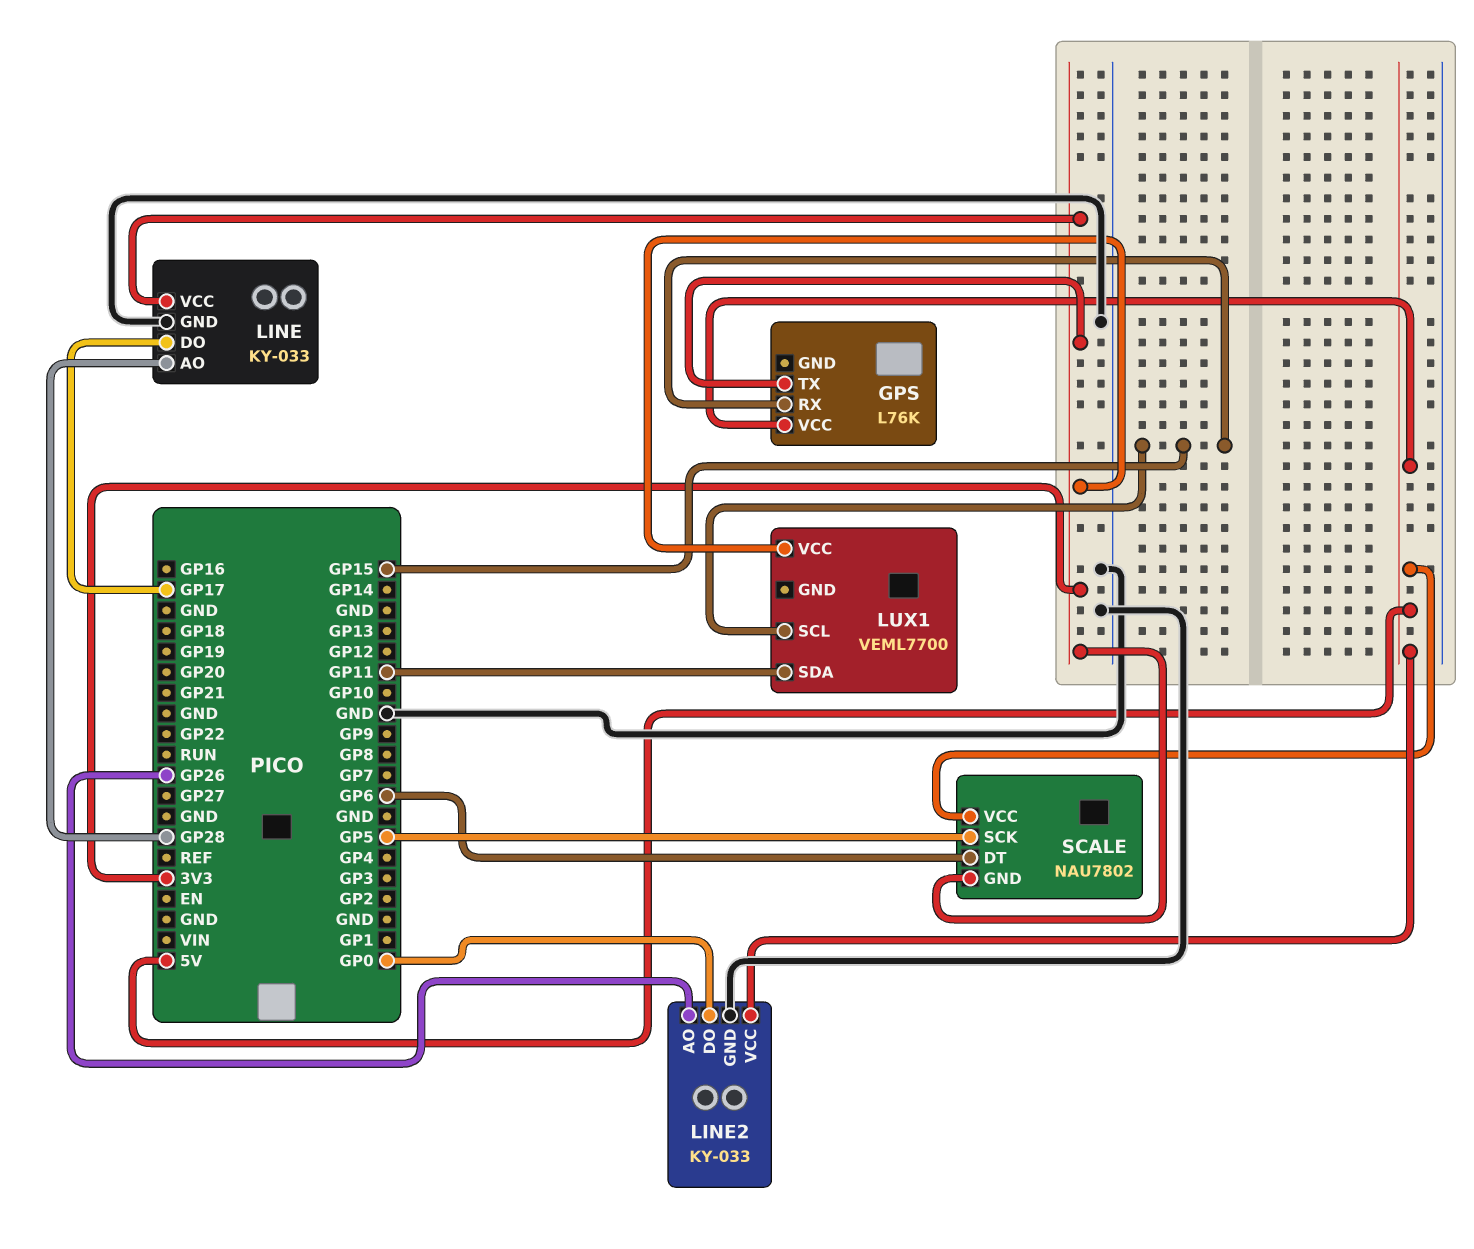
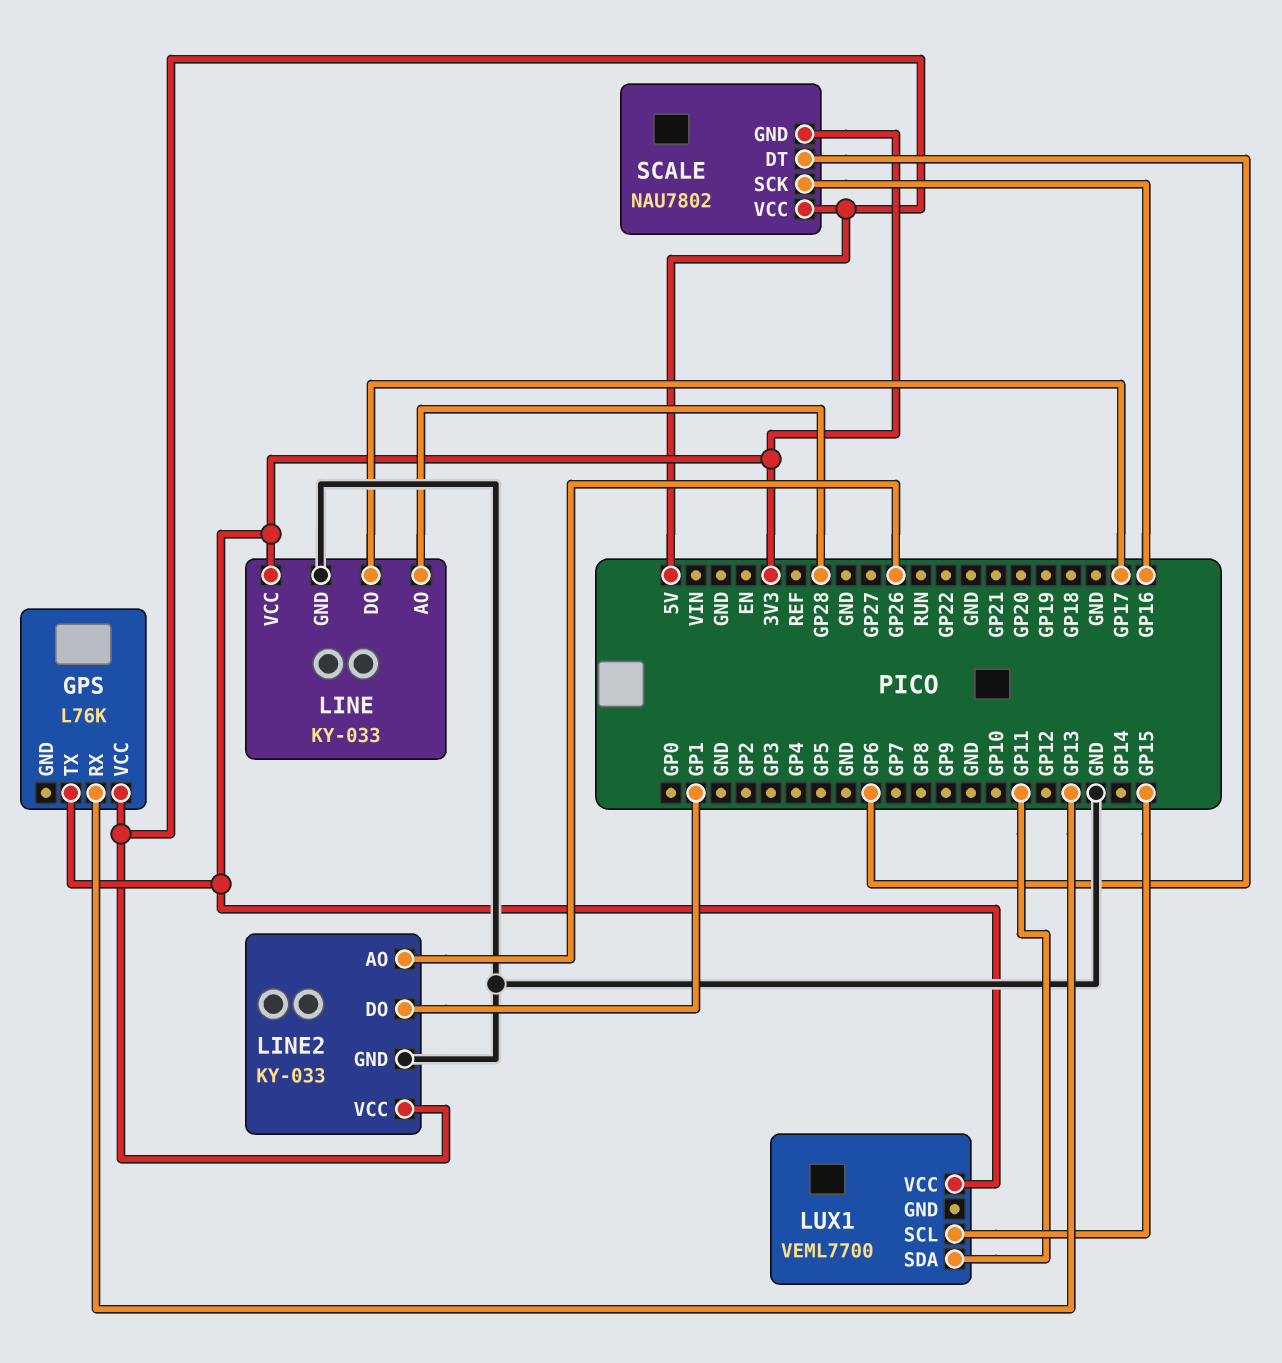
GPS pin RX: GP15 -> GP13
LINE2 pin DO: GP0 -> GP1
SCALE pin SCK: GP5 -> GP16

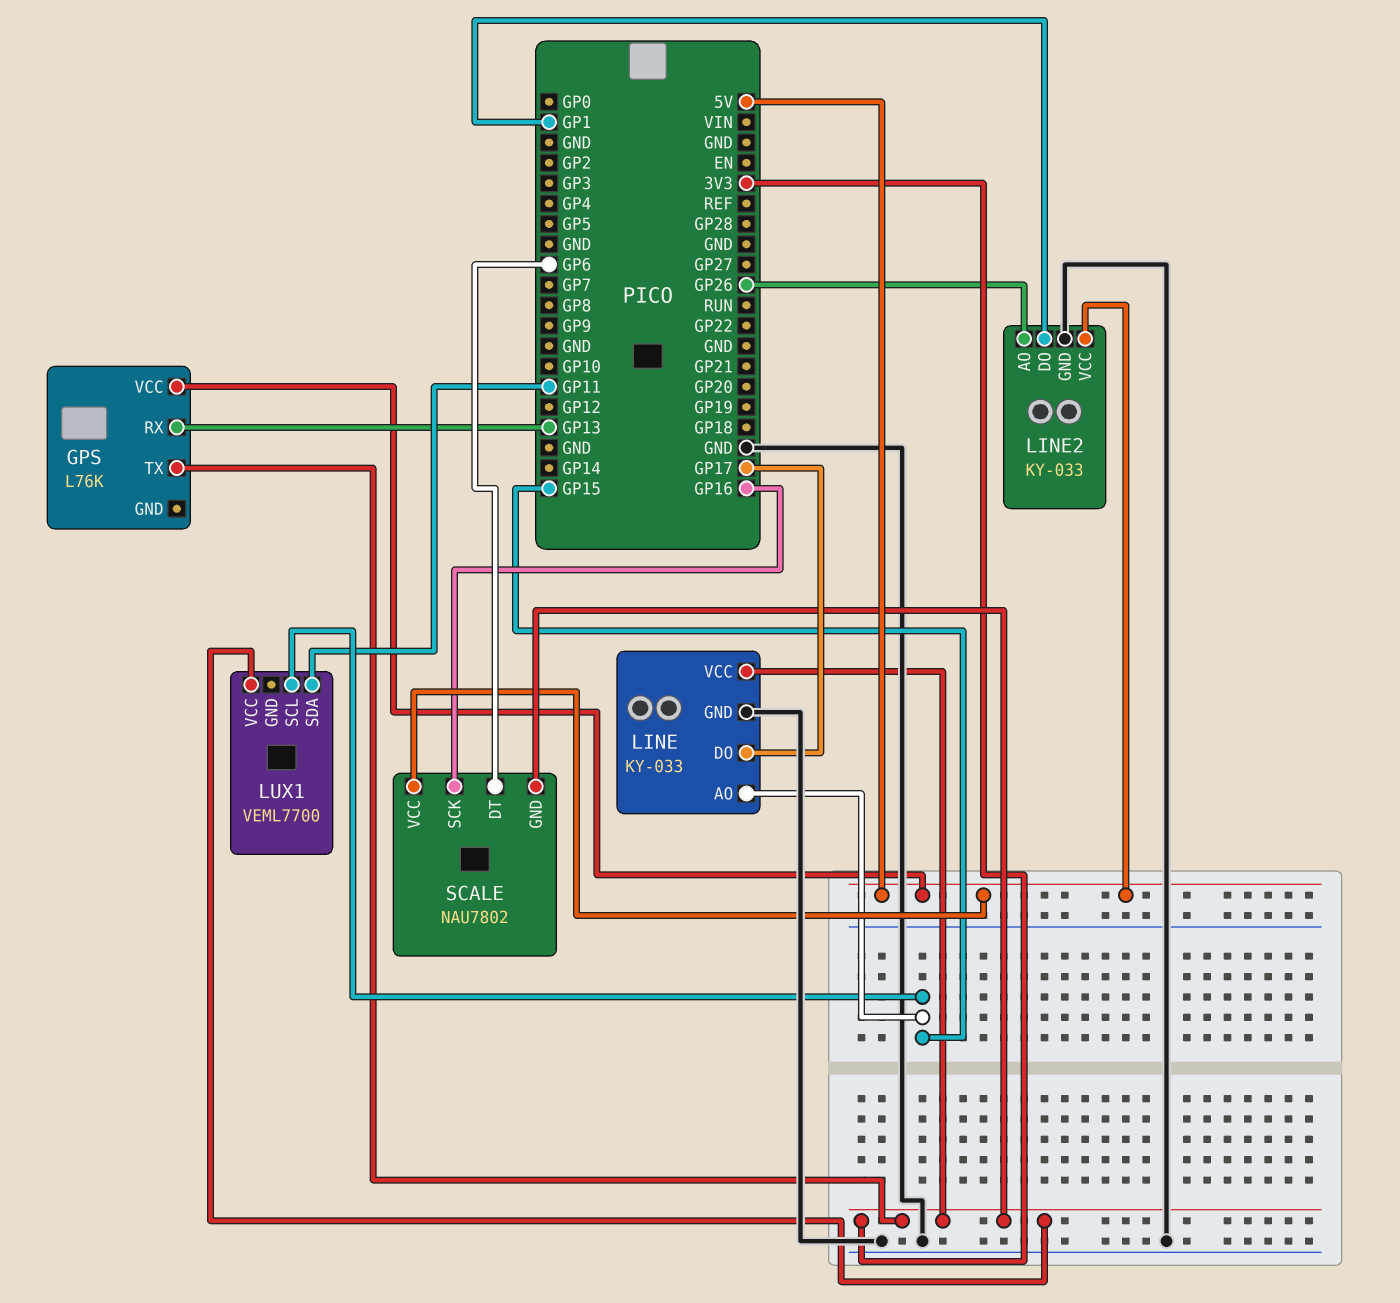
LINE pin AO: GP28 -> GP15

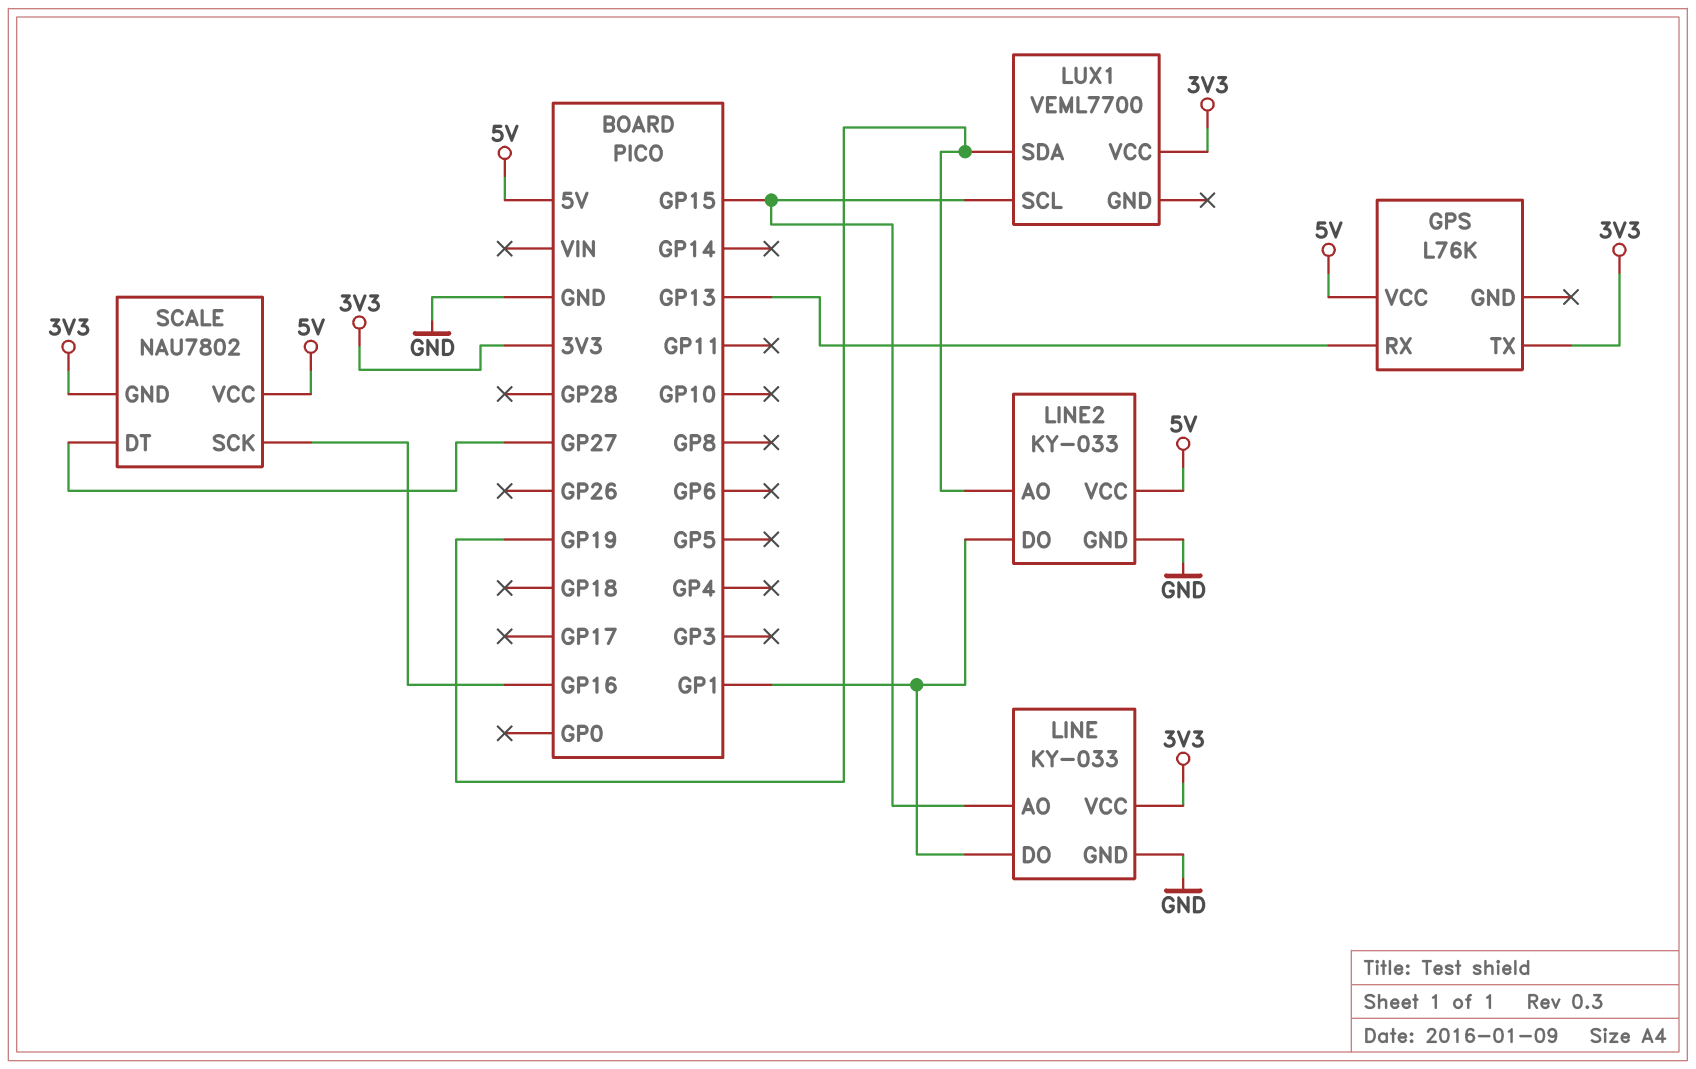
LINE pin DO: GP17 -> GP1
LINE2 pin AO: GP26 -> GP19
LUX1 pin SDA: GP11 -> GP19
SCALE pin DT: GP6 -> GP27

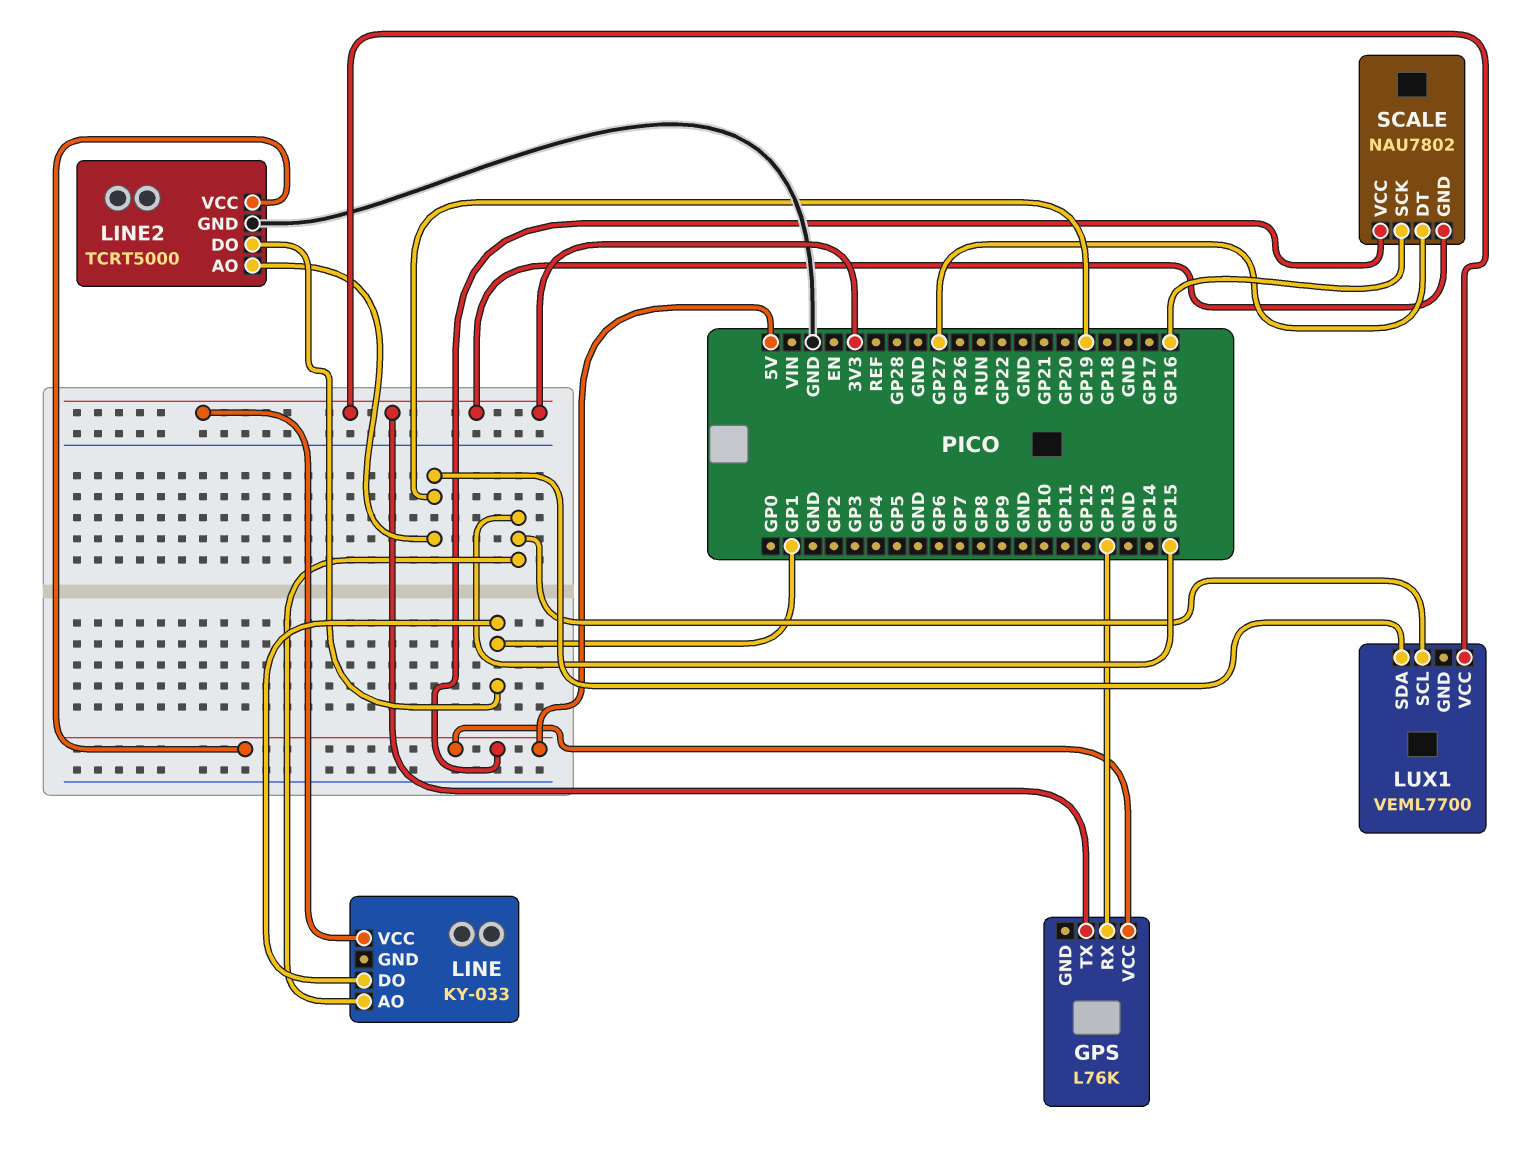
LINE pin GND: GND -> none
LINE2: KY-033 -> TCRT5000

